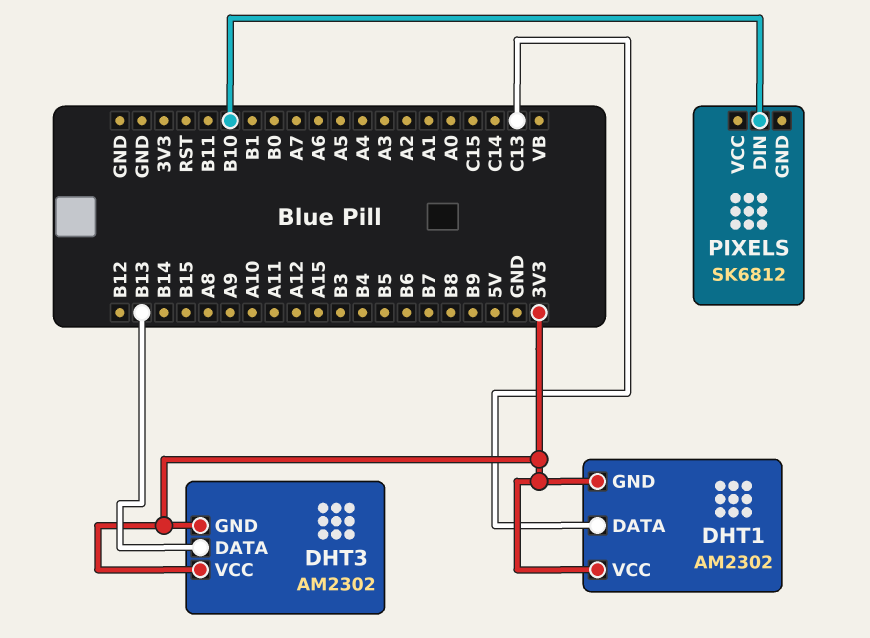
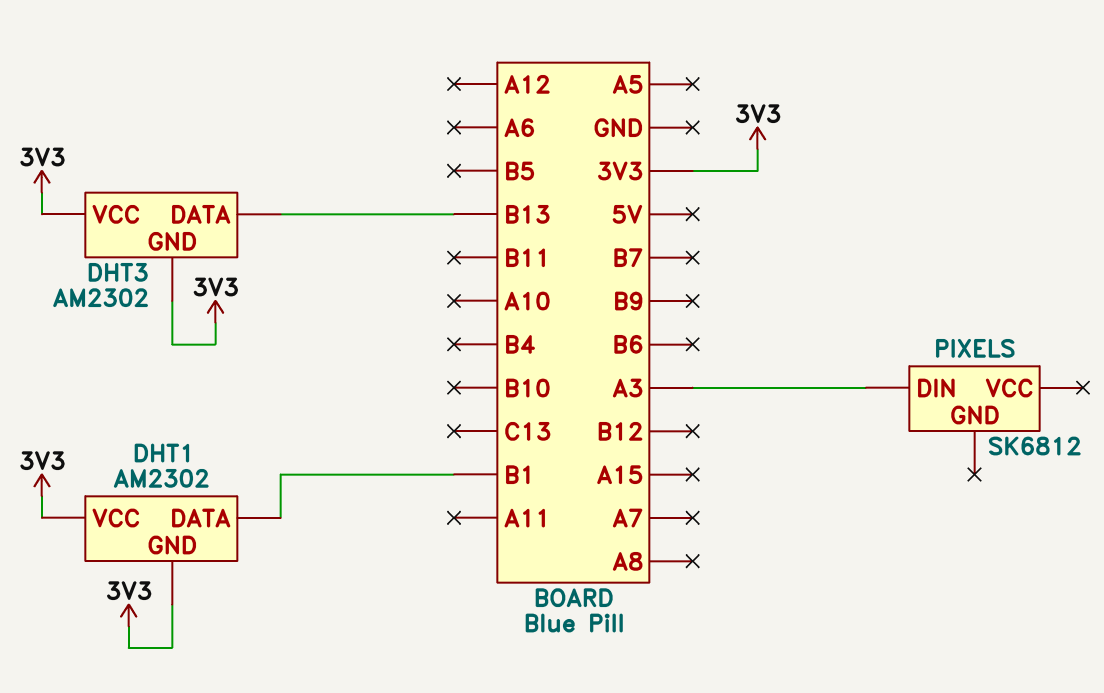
DHT1 pin DATA: C13 -> B1
PIXELS pin DIN: B10 -> A3

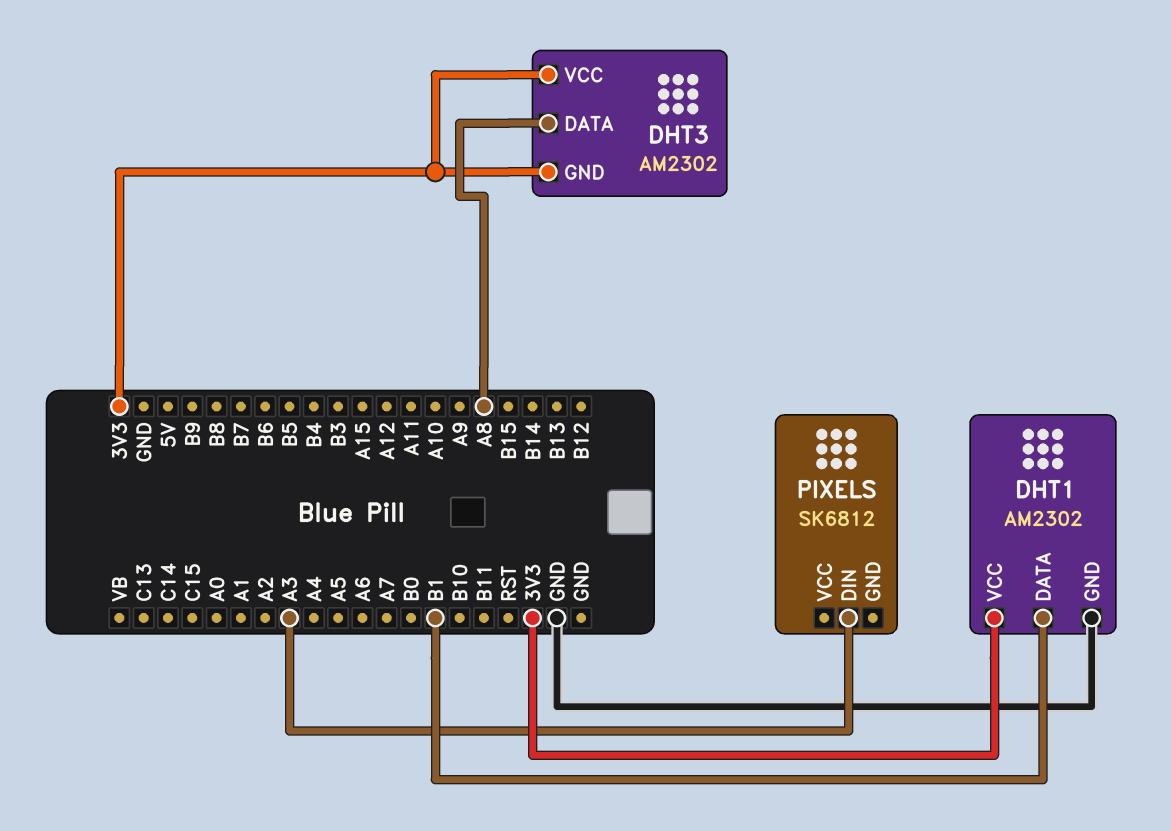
DHT1 pin GND: 3V3 -> GND
DHT3 pin DATA: B13 -> A8

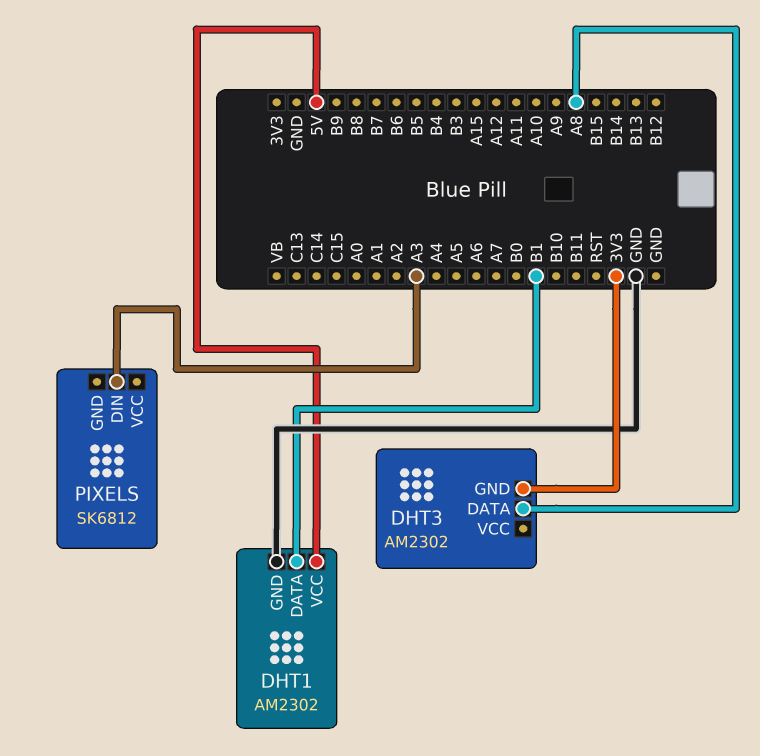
DHT1 pin VCC: 3V3 -> 5V
DHT3 pin VCC: 3V3 -> none

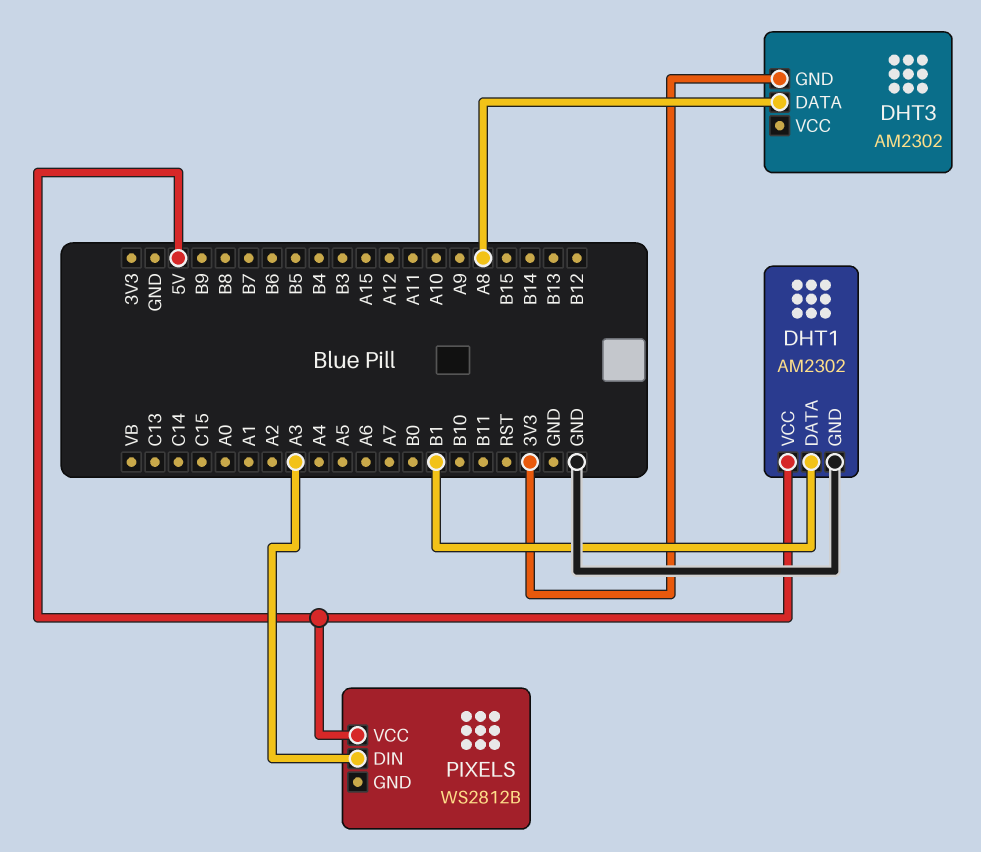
PIXELS: SK6812 -> WS2812B
PIXELS pin VCC: none -> 5V

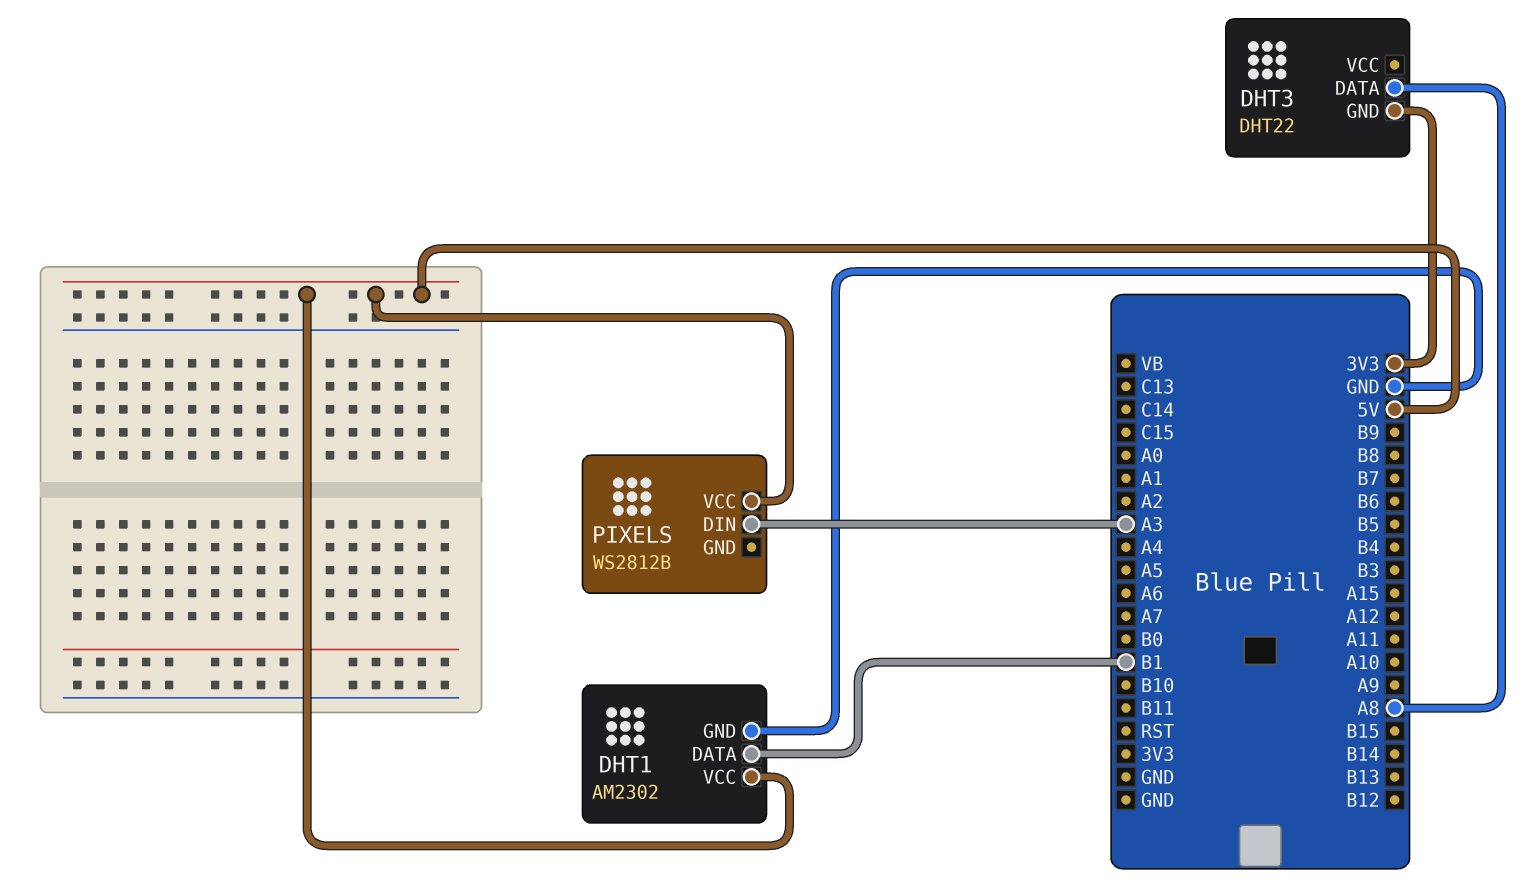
DHT3: AM2302 -> DHT22

